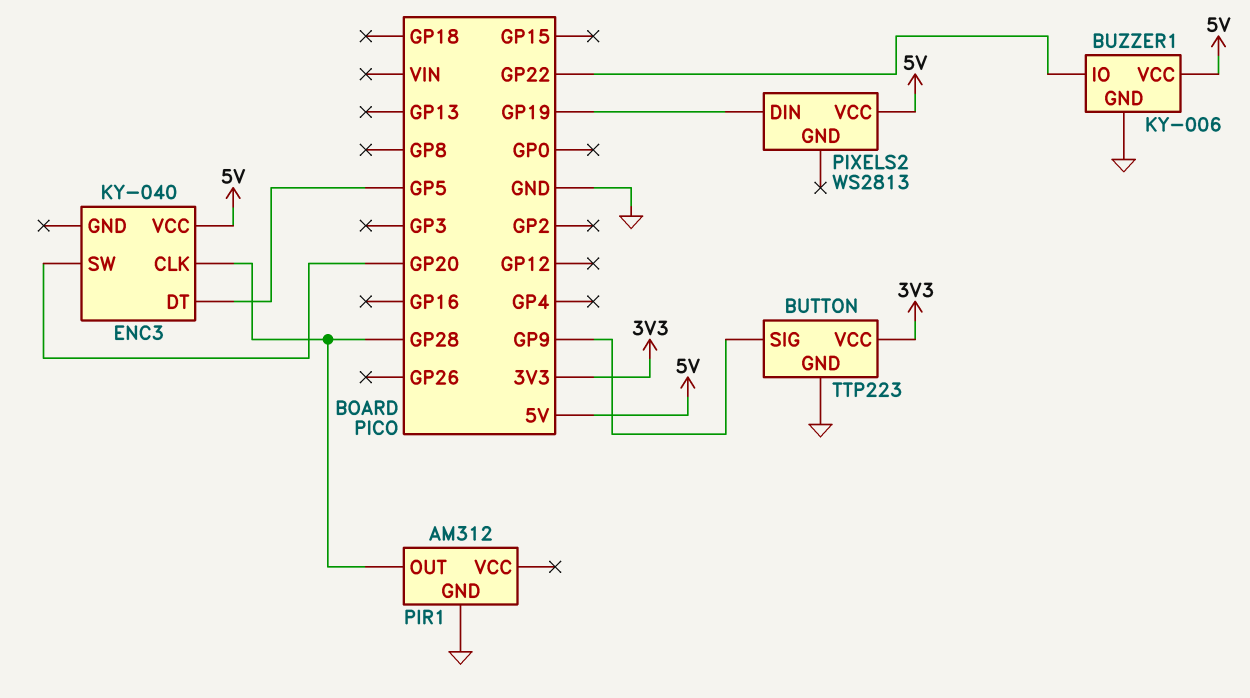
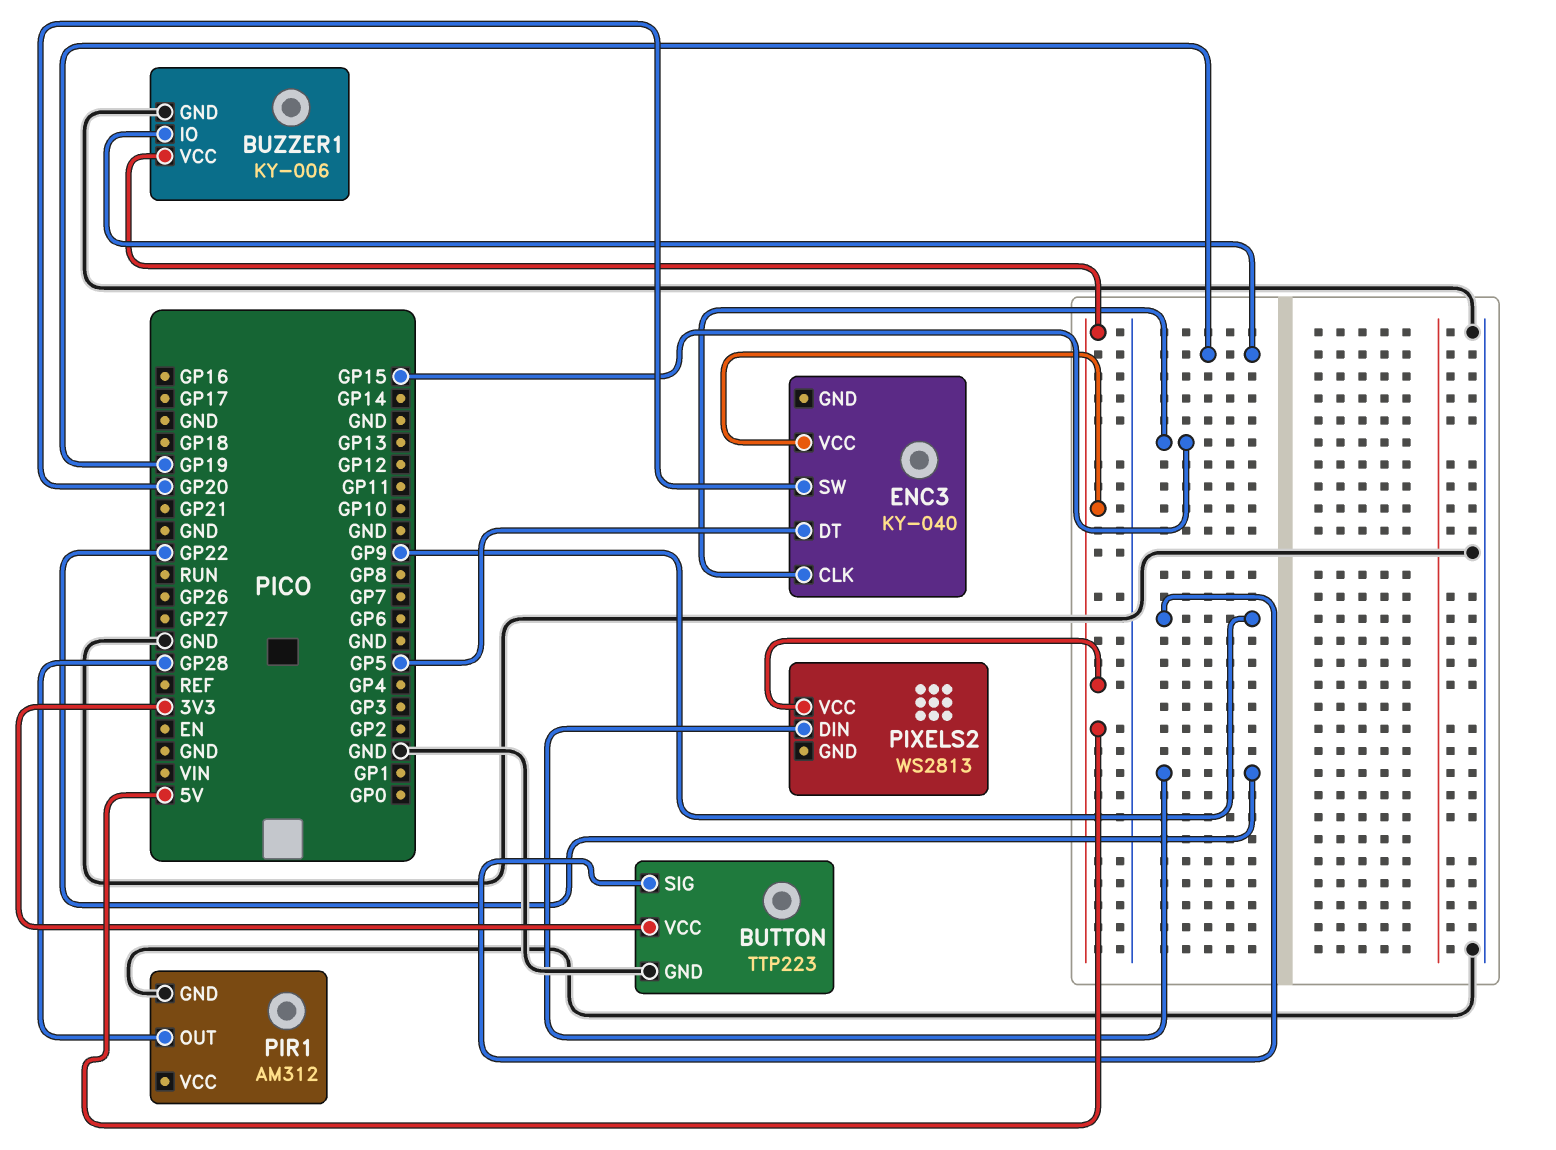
BUZZER1 pin IO: GP22 -> GP19
ENC3 pin CLK: GP28 -> GP15
PIXELS2 pin DIN: GP19 -> GP22

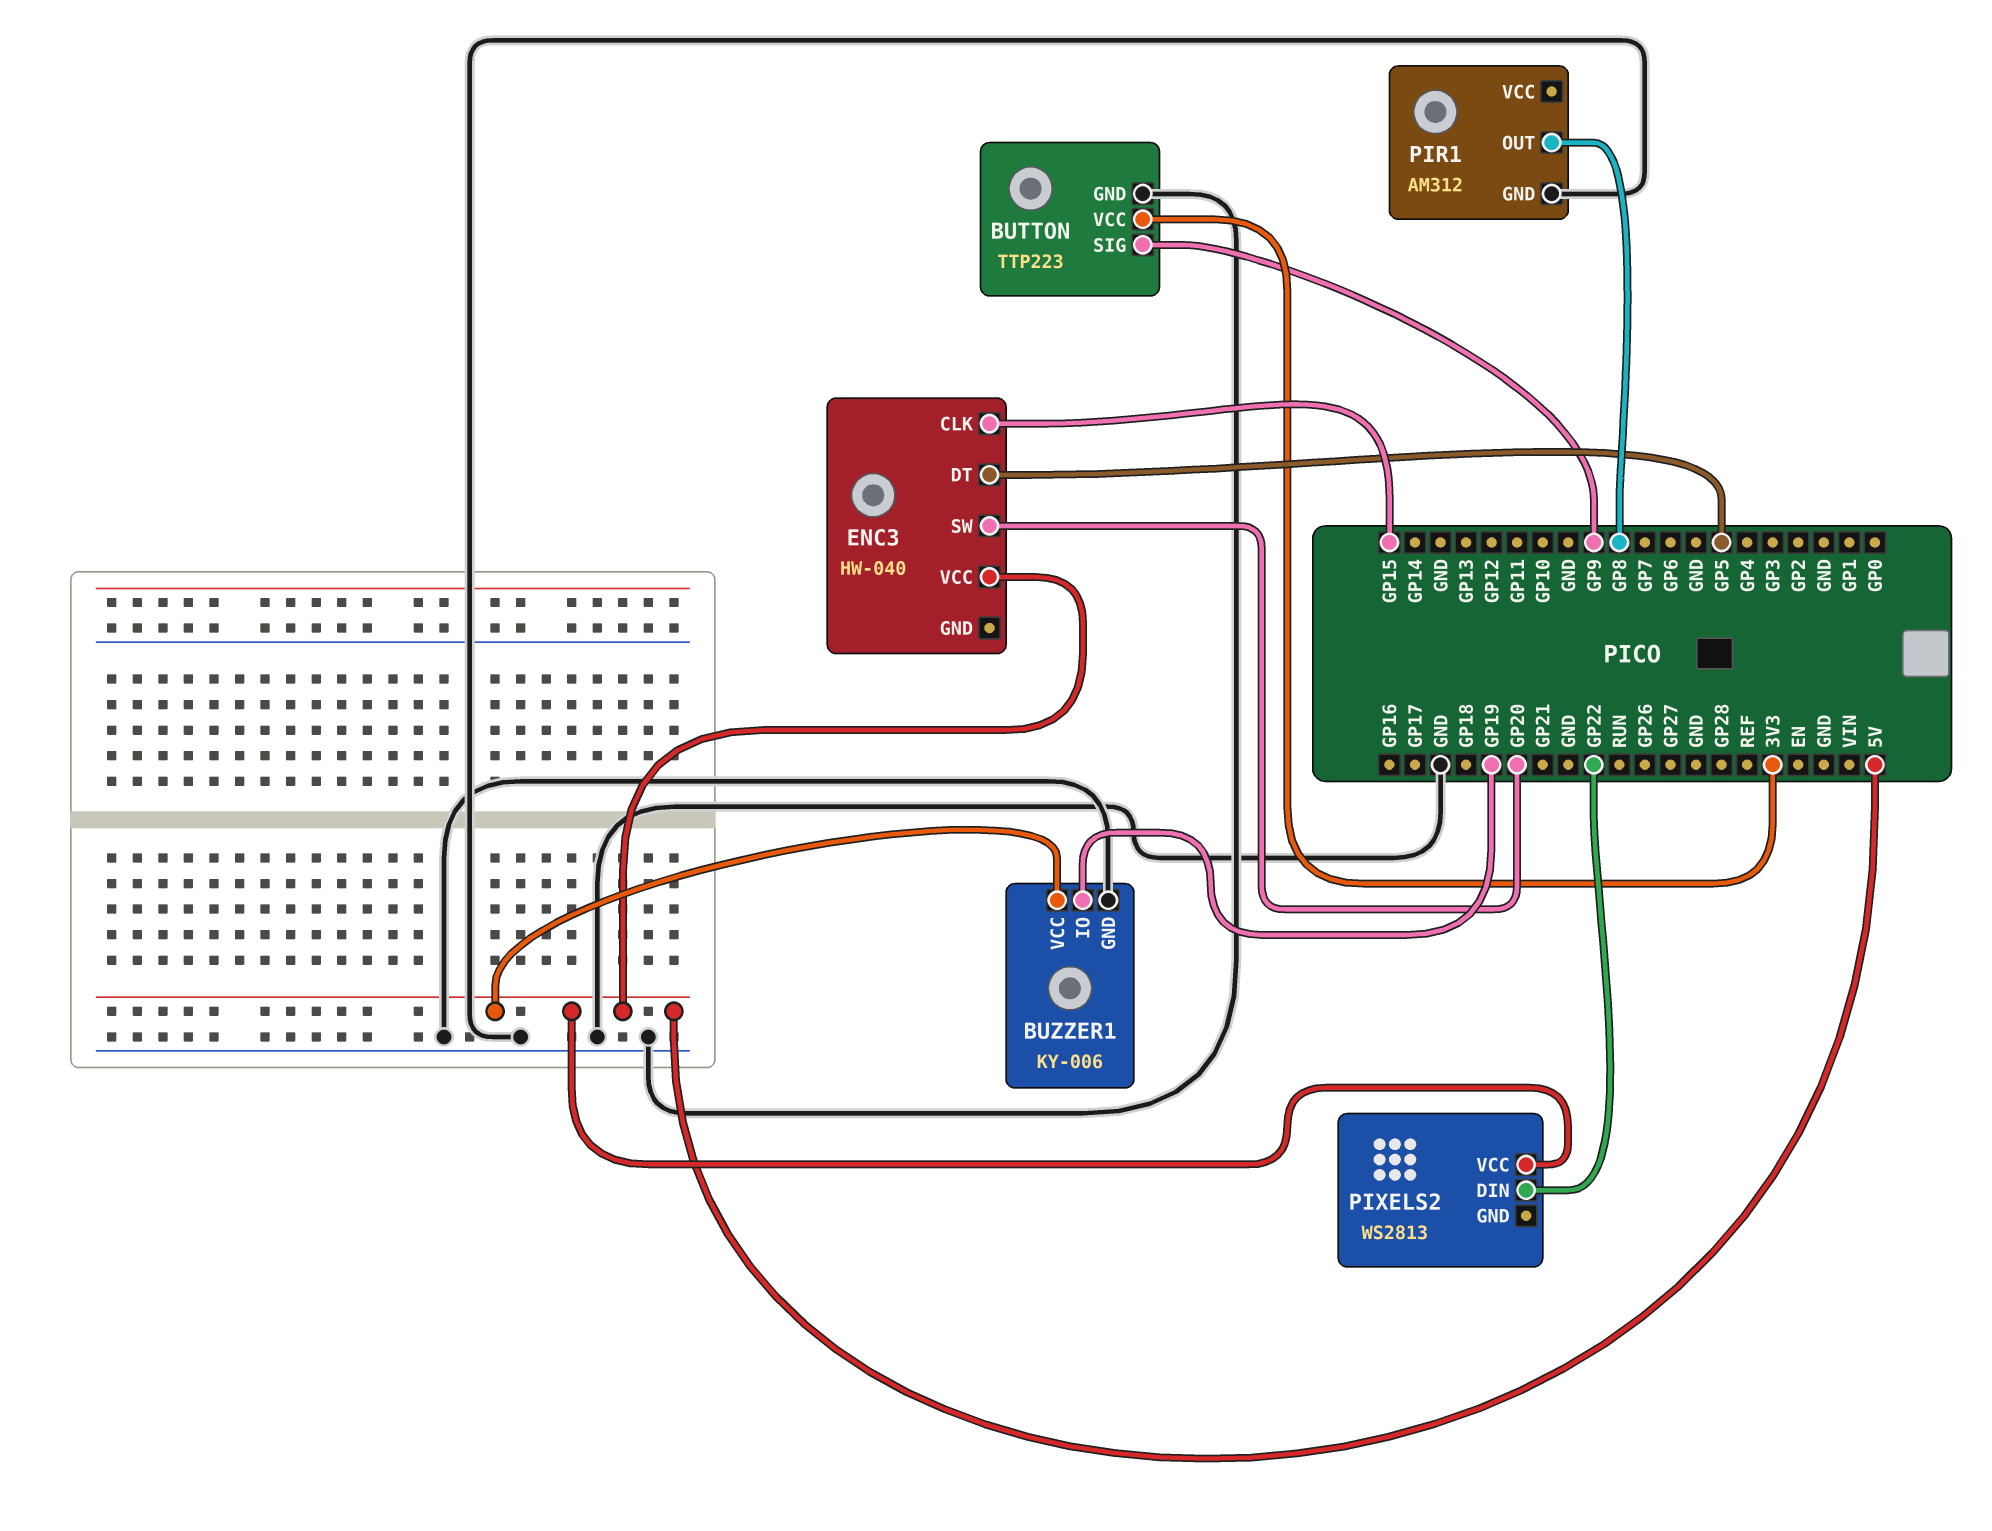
ENC3: KY-040 -> HW-040
PIR1 pin OUT: GP28 -> GP8

